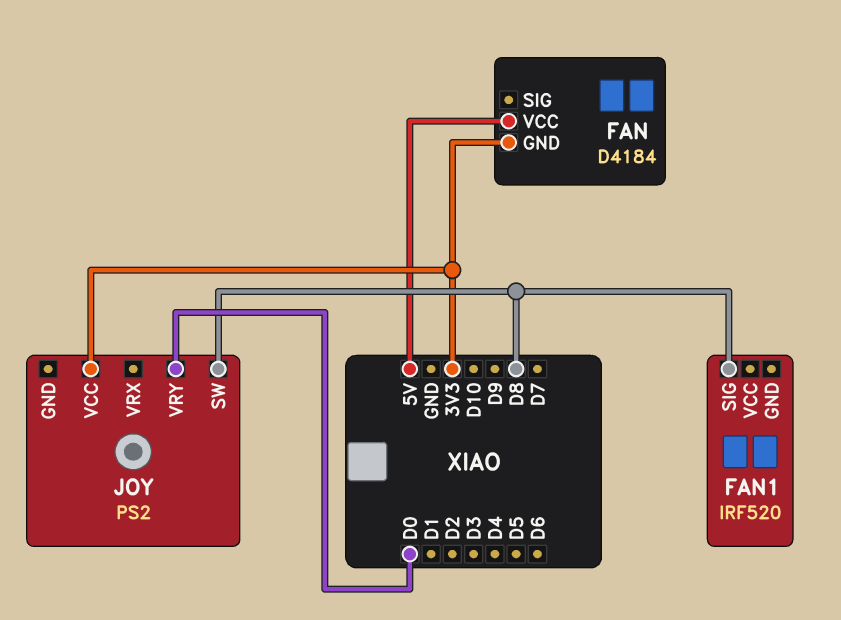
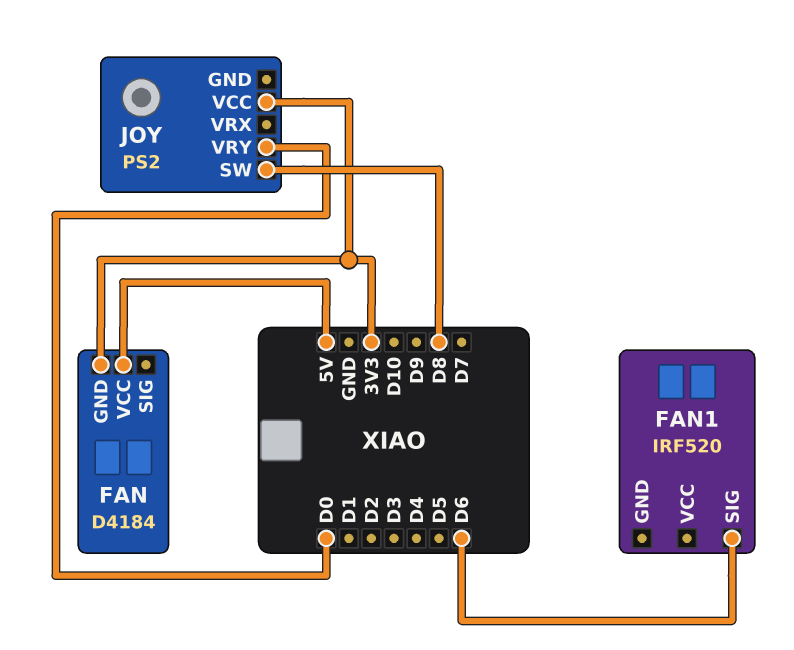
FAN1 pin SIG: D8 -> D6

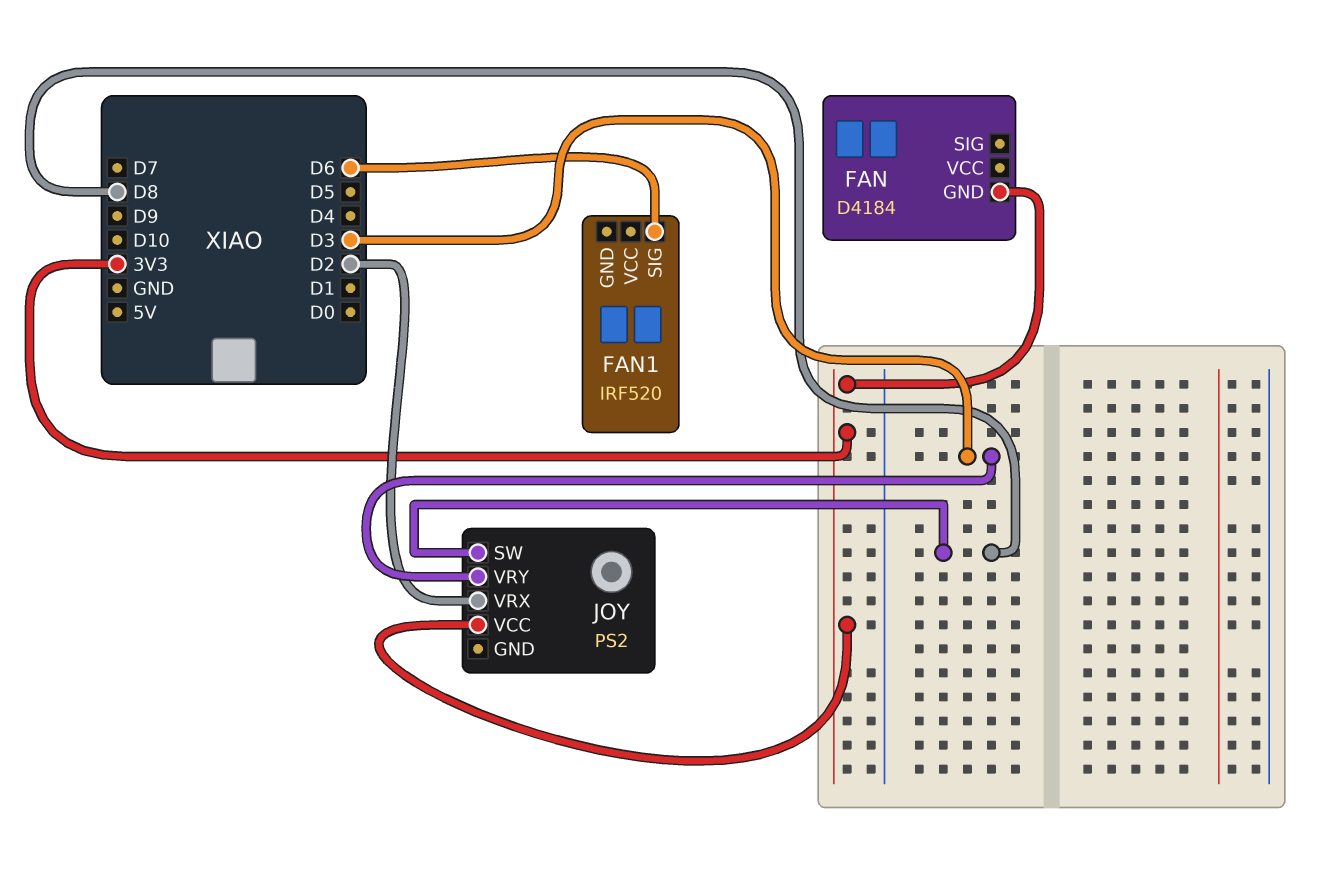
FAN pin VCC: 5V -> none
JOY pin VRX: none -> D2
JOY pin VRY: D0 -> D3

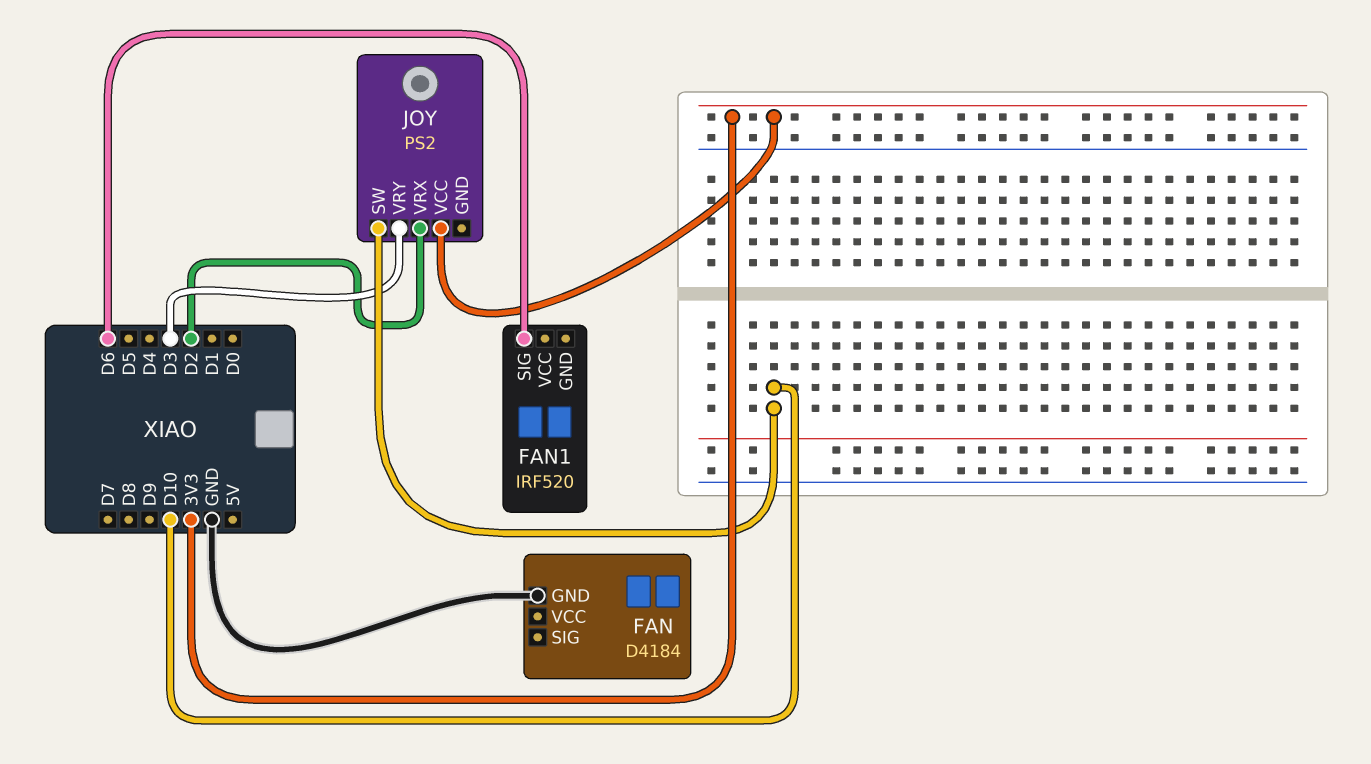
FAN pin GND: 3V3 -> GND
JOY pin SW: D8 -> D10

